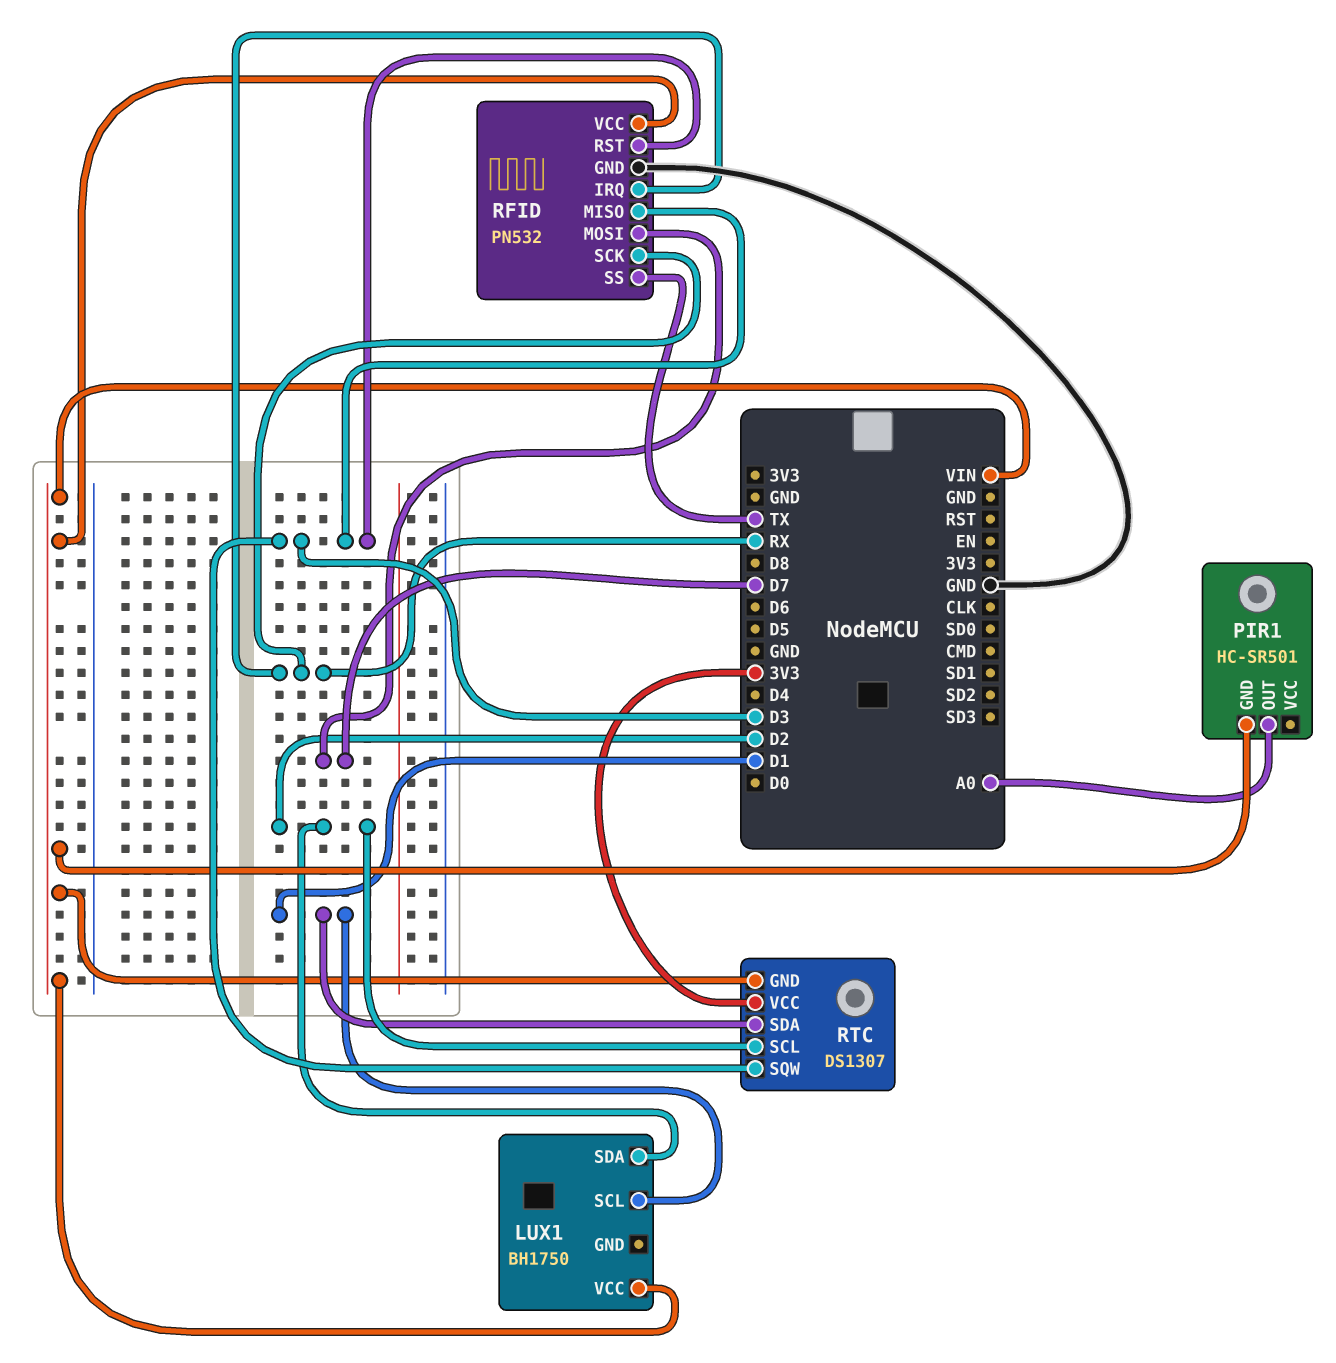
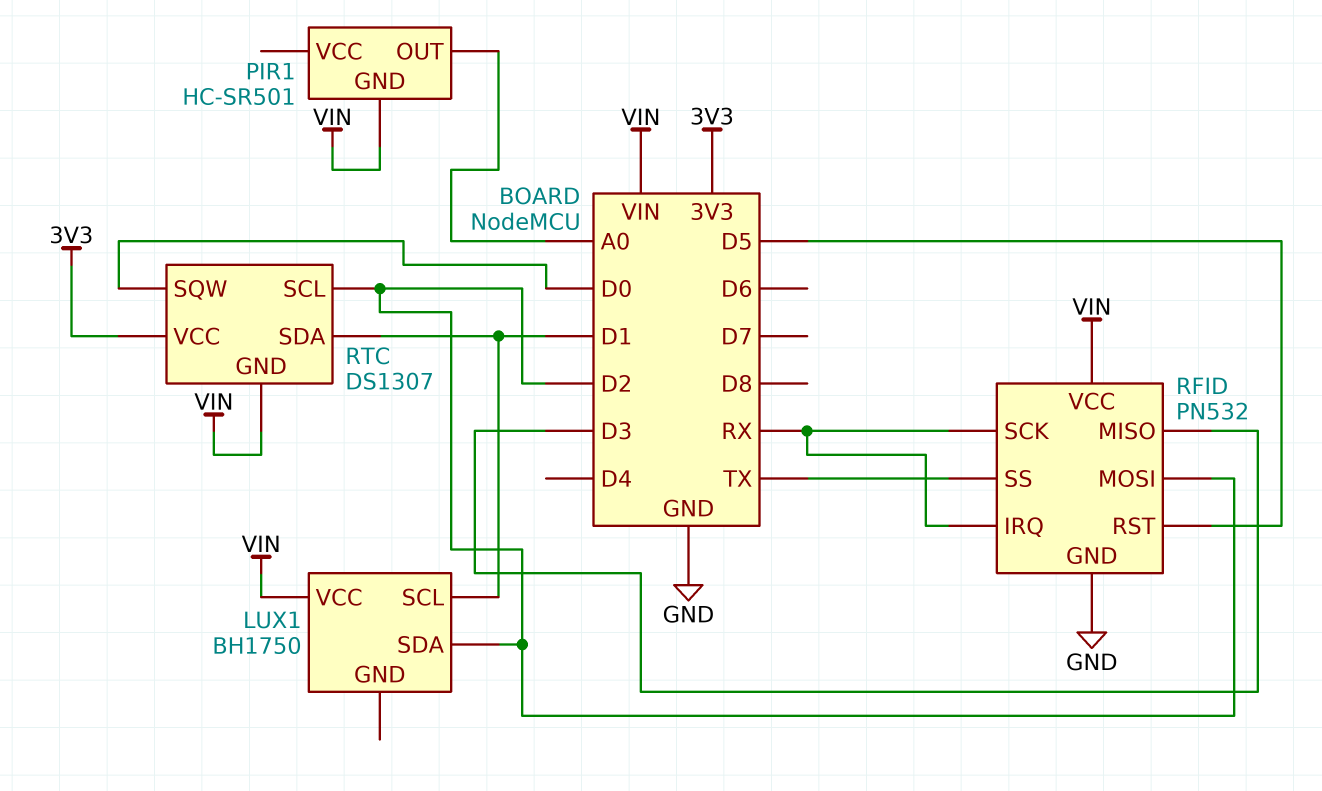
RFID pin MOSI: D7 -> D2
RFID pin RST: D3 -> D5
RTC pin SQW: D3 -> D0

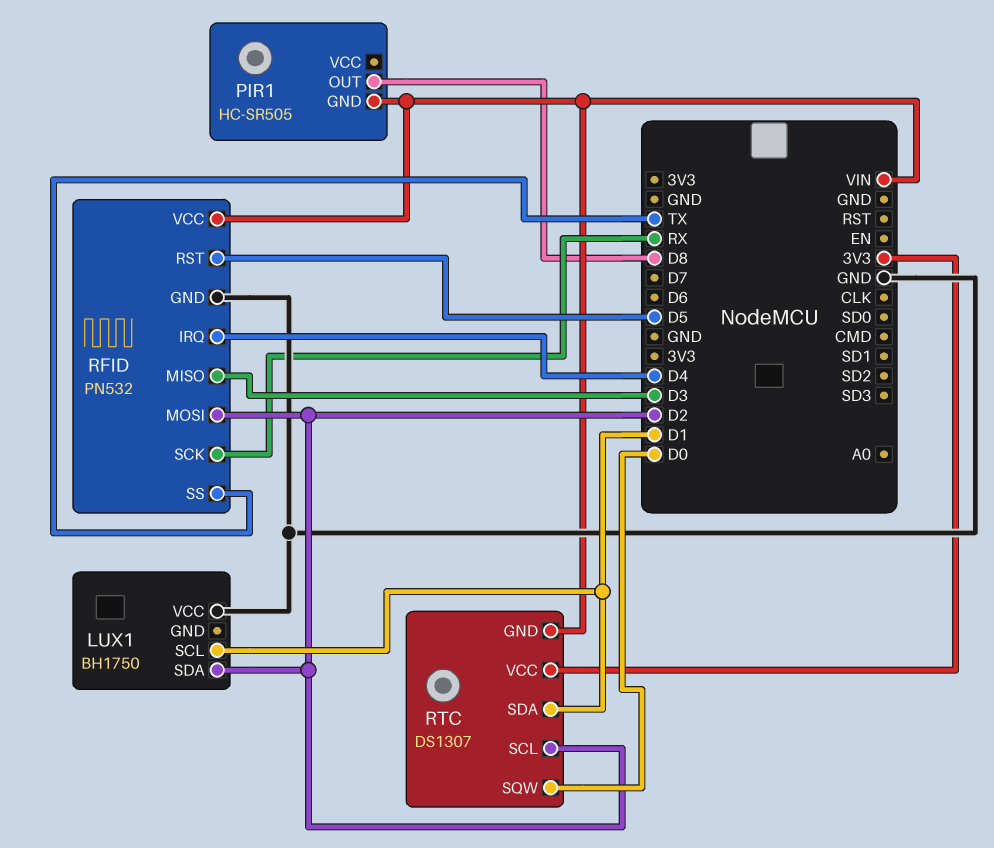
LUX1 pin VCC: VIN -> GND
PIR1: HC-SR501 -> HC-SR505
PIR1 pin OUT: A0 -> D8
RFID pin IRQ: RX -> D4

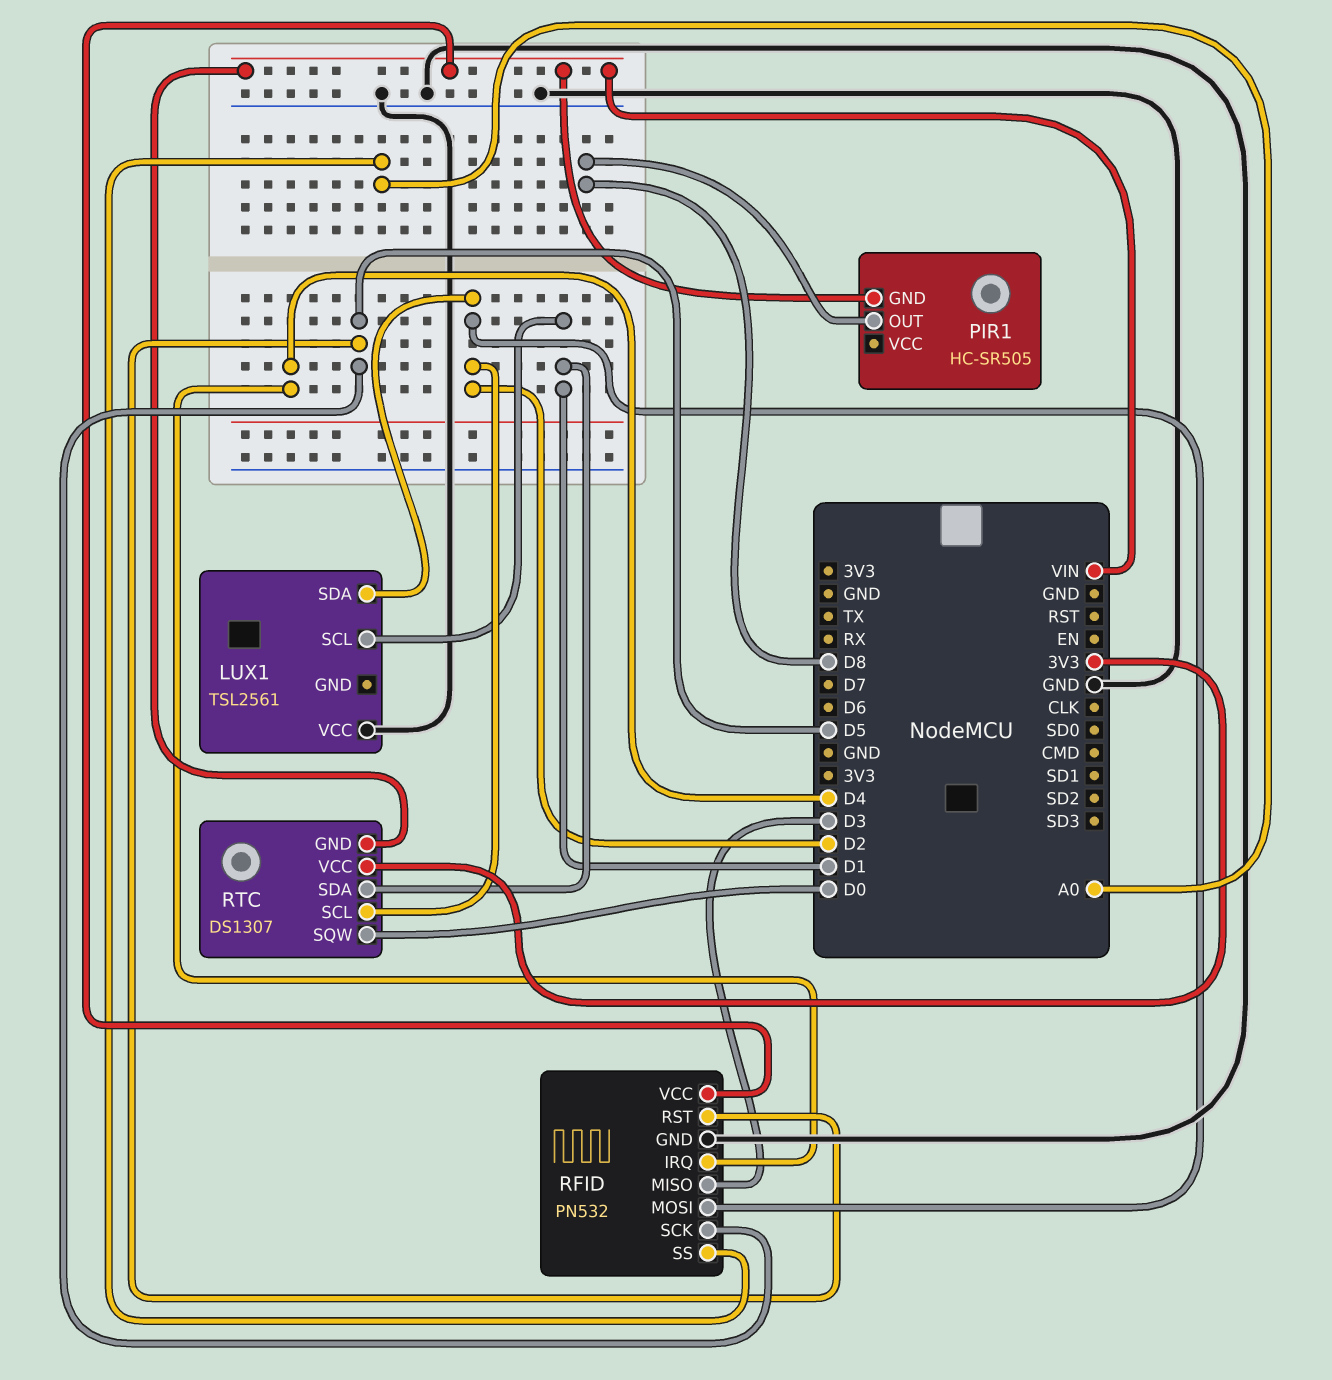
LUX1: BH1750 -> TSL2561
RFID pin SCK: RX -> D5
RFID pin SS: TX -> A0

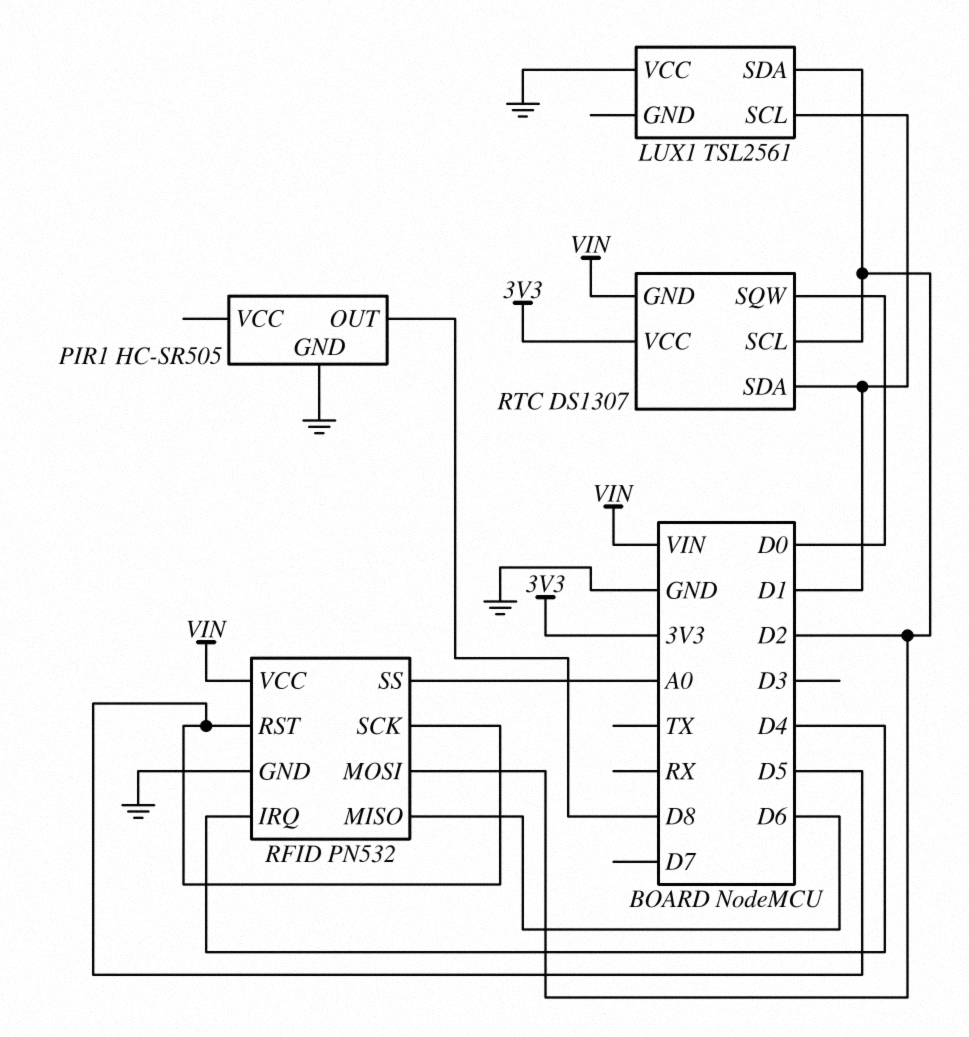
PIR1 pin GND: VIN -> GND
RFID pin MISO: D3 -> D6

